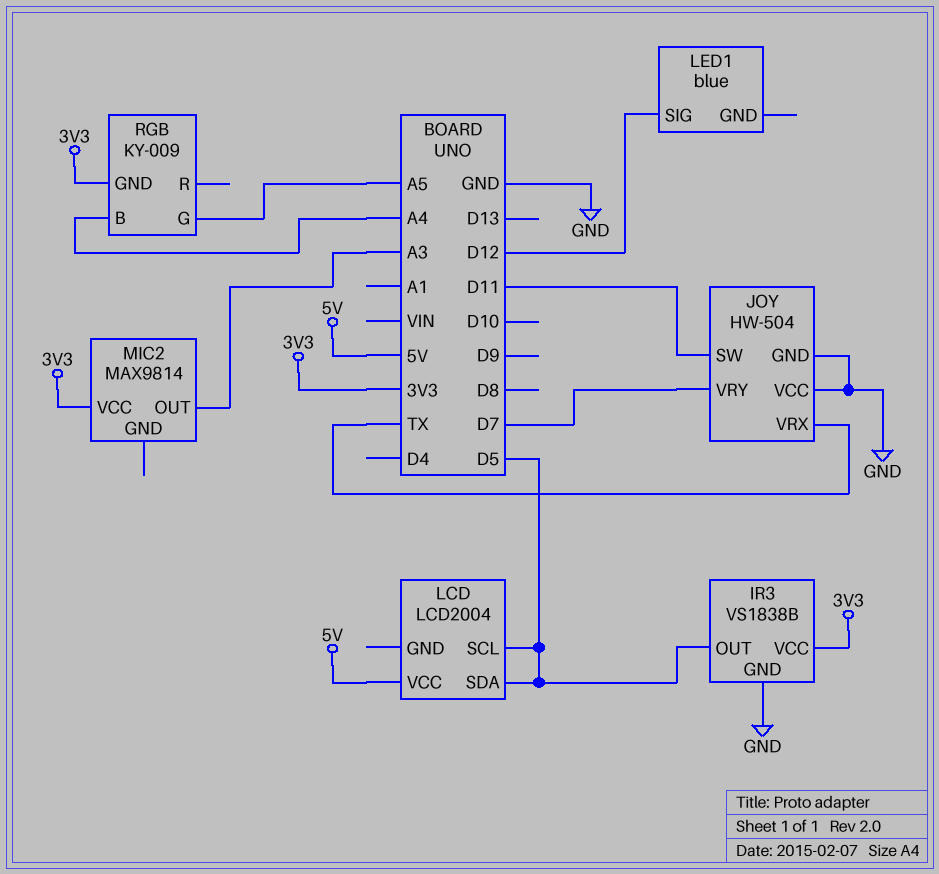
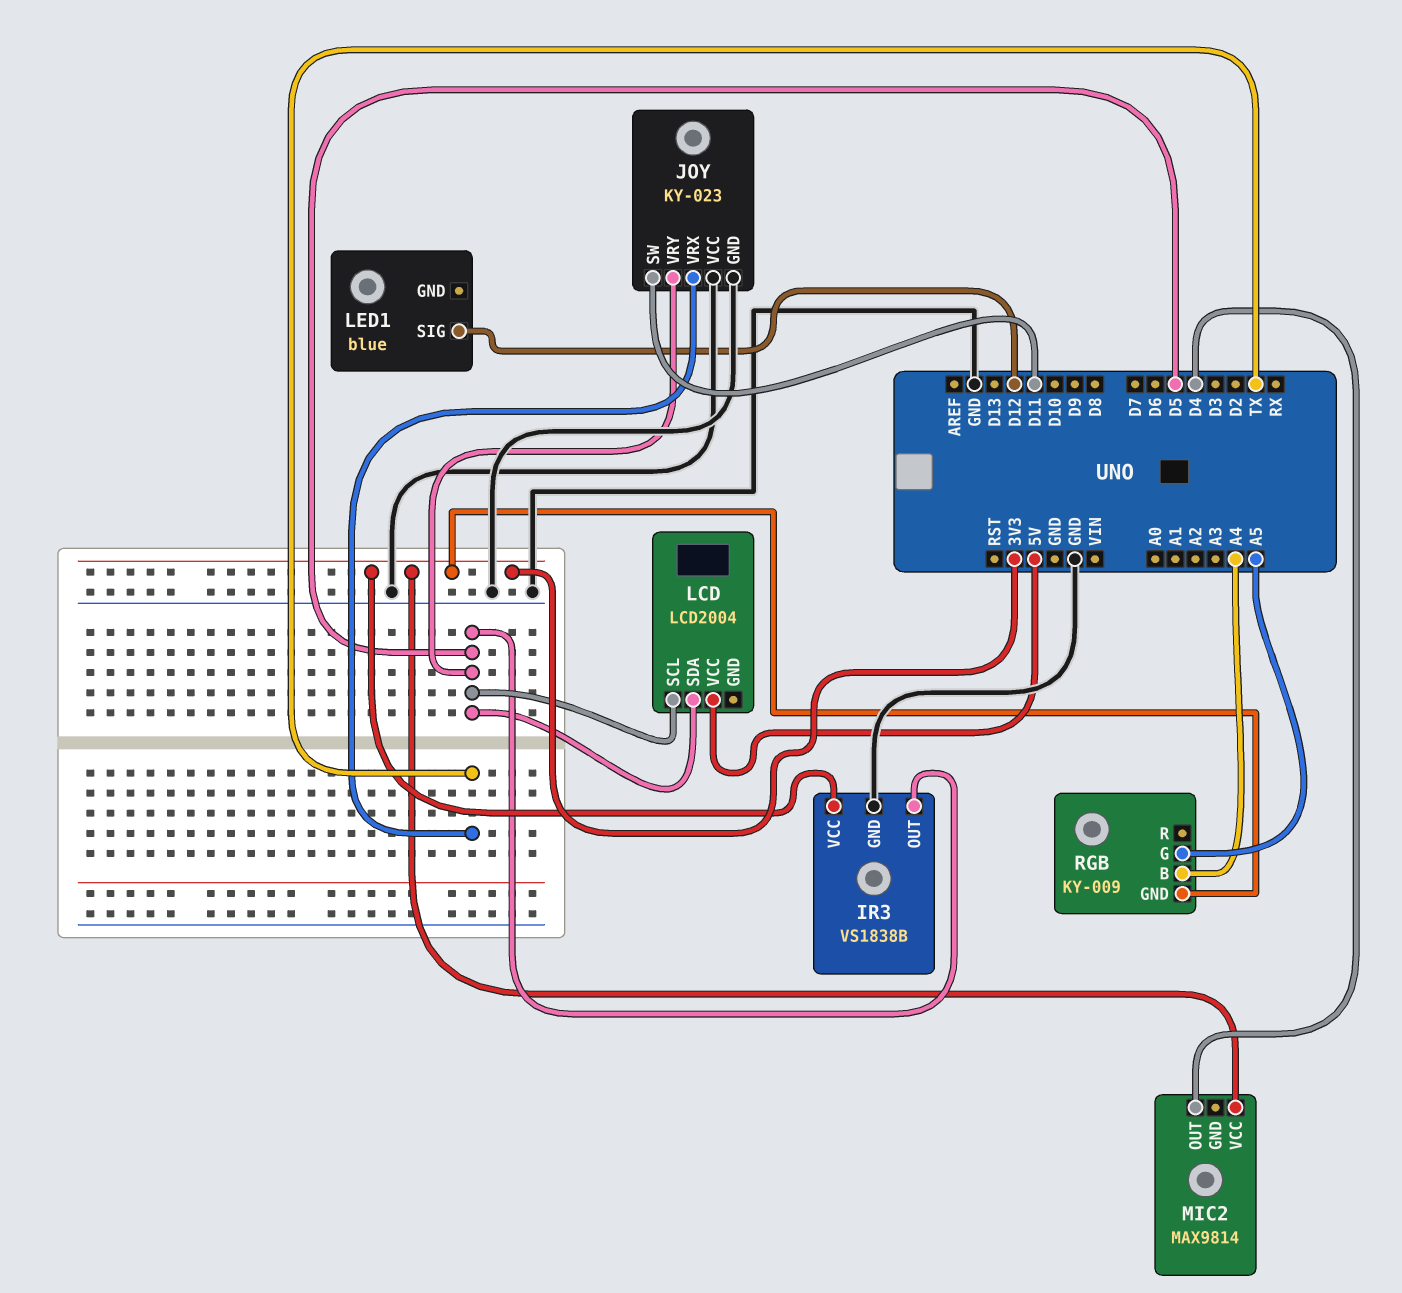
JOY: HW-504 -> KY-023
JOY pin VRY: D7 -> D5
MIC2 pin OUT: A3 -> D4

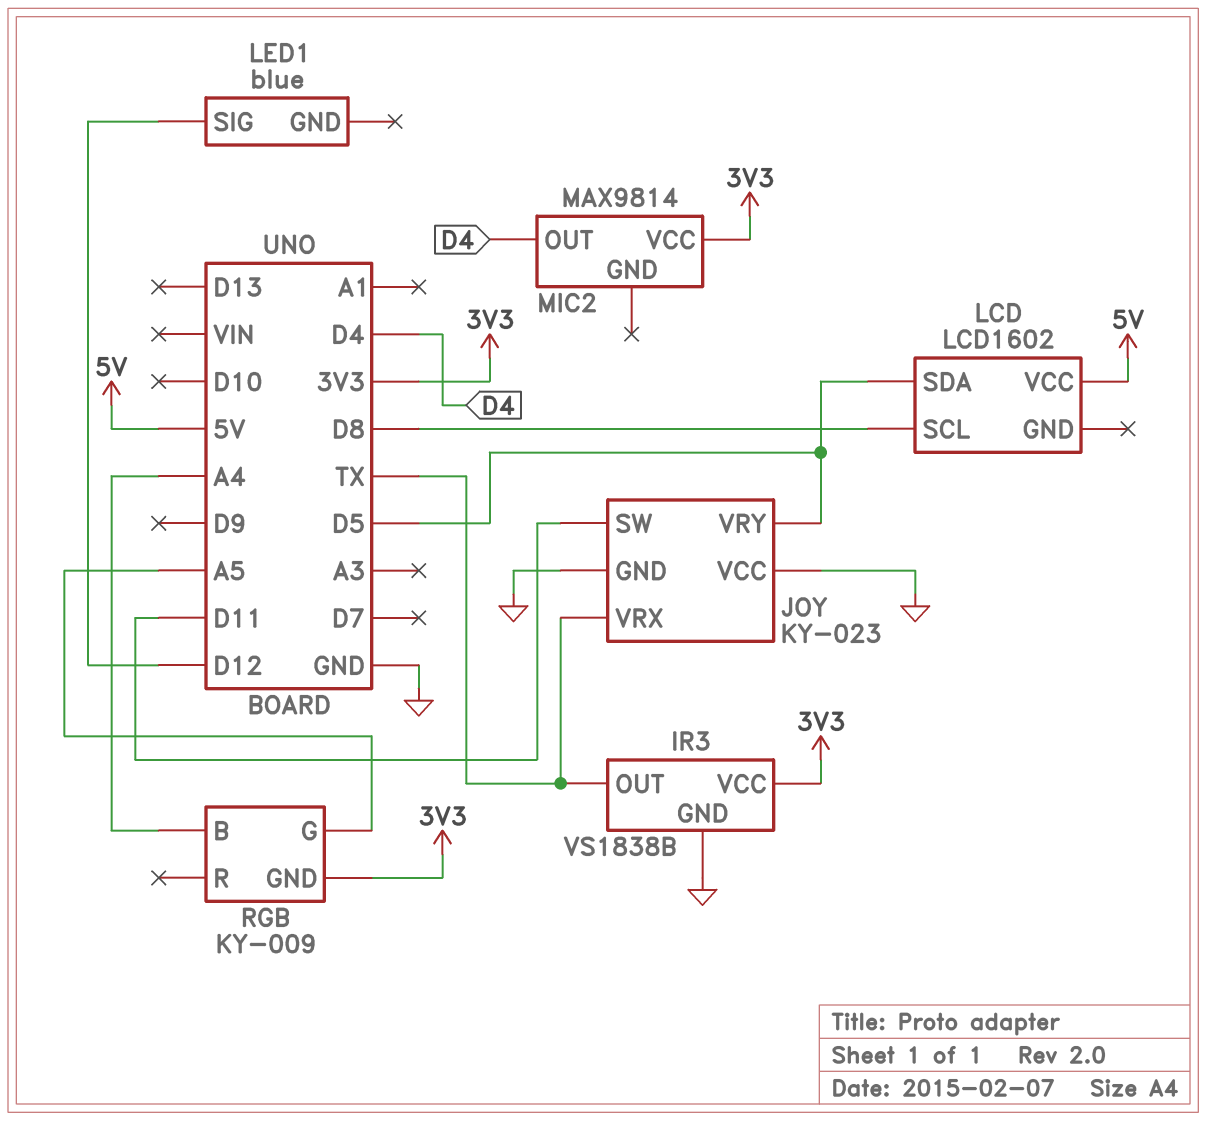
IR3 pin OUT: D5 -> TX
LCD: LCD2004 -> LCD1602
LCD pin SCL: D5 -> D8

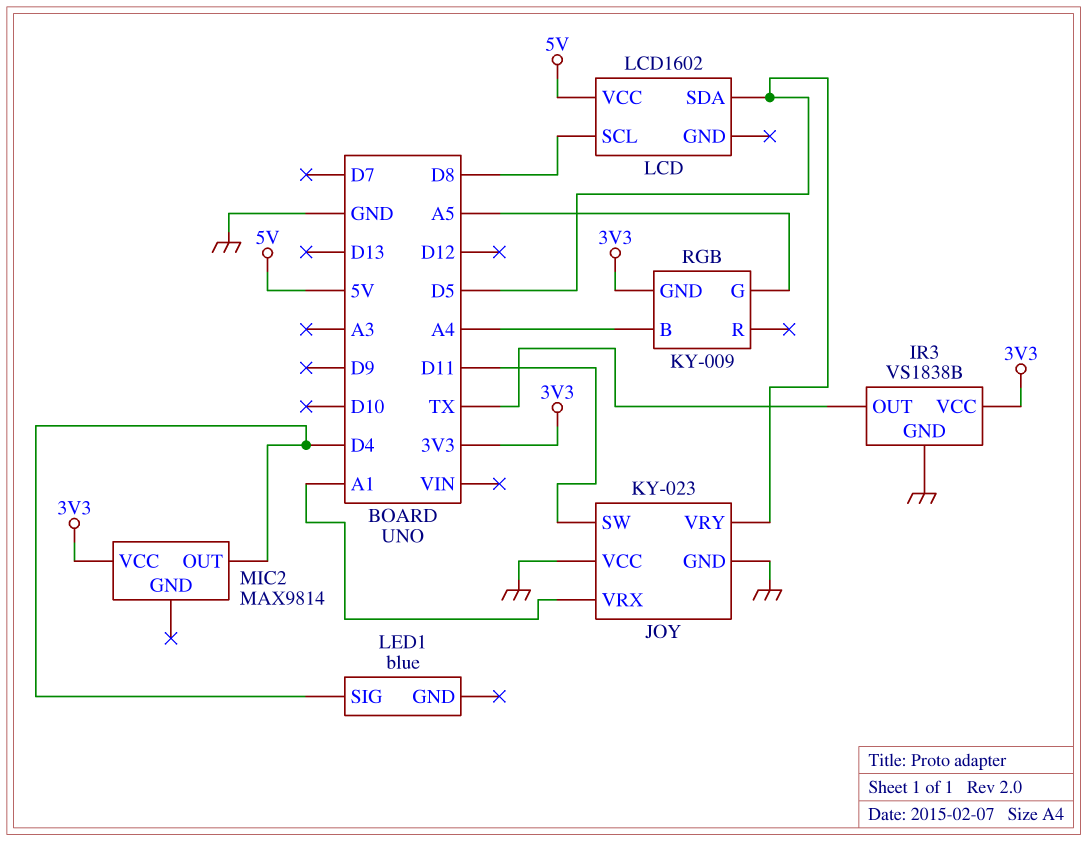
JOY pin VRX: TX -> A1
LED1 pin SIG: D12 -> D4

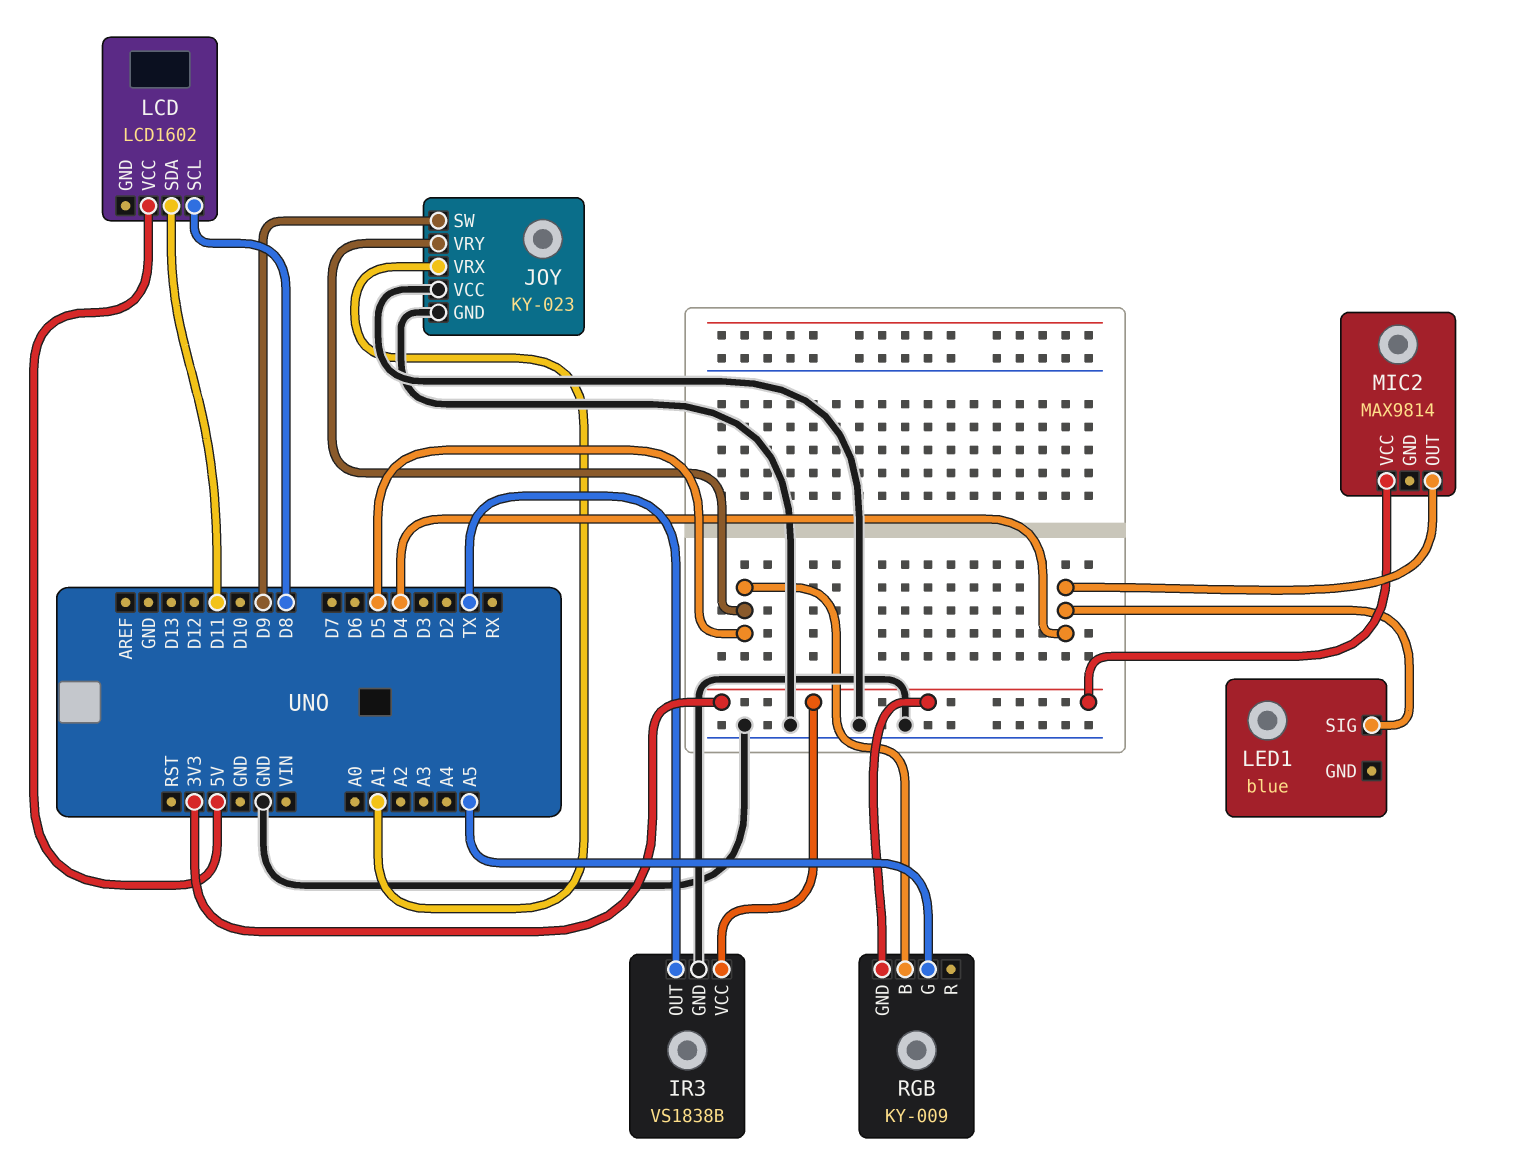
JOY pin SW: D11 -> D9
LCD pin SDA: D5 -> D11
RGB pin B: A4 -> D5

